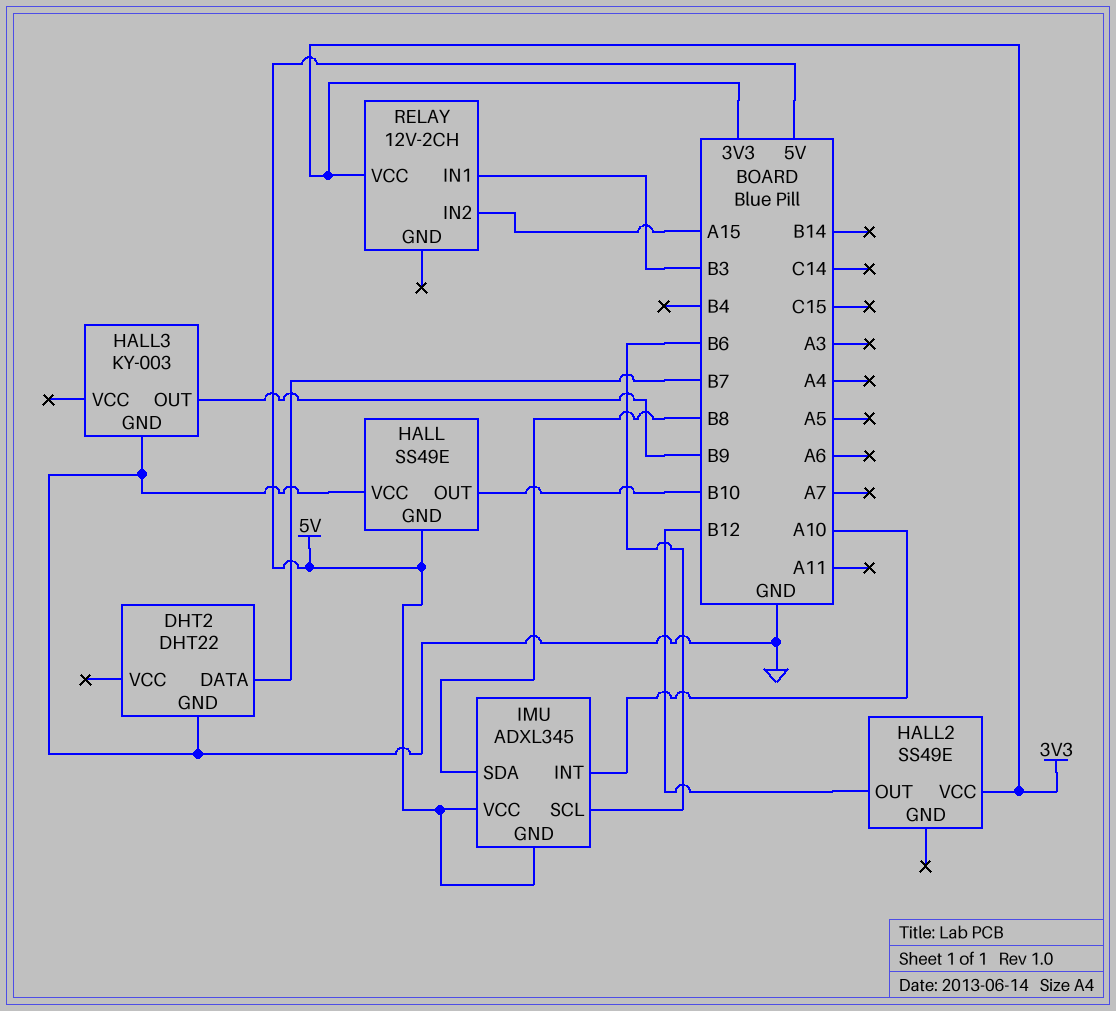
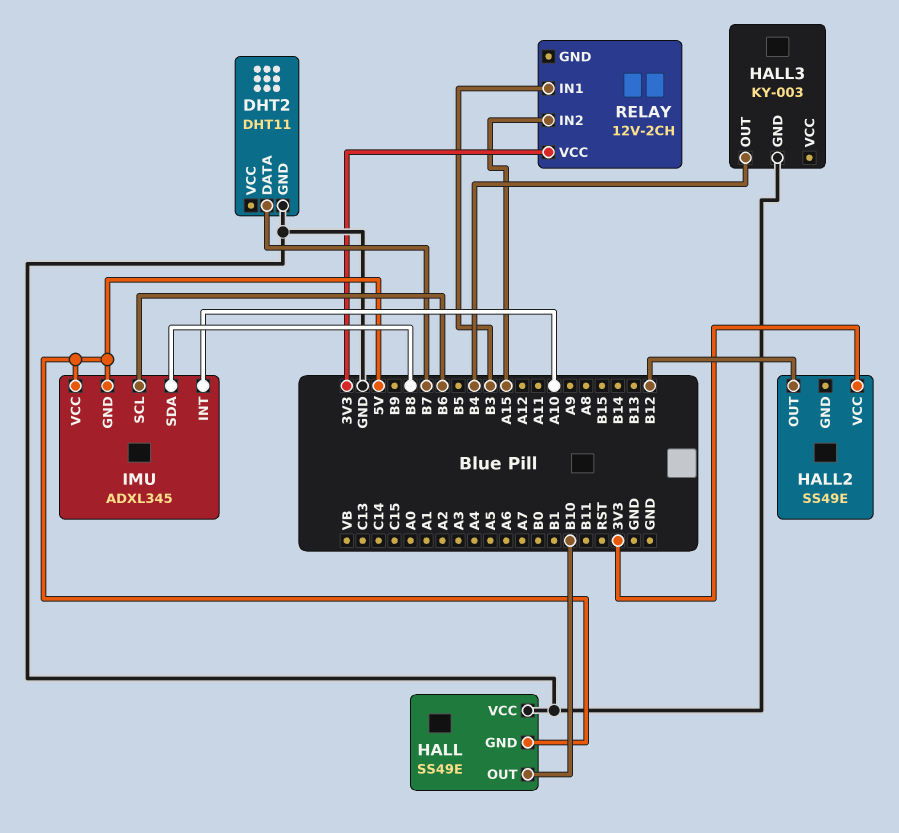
DHT2: DHT22 -> DHT11
HALL3 pin OUT: B9 -> B4

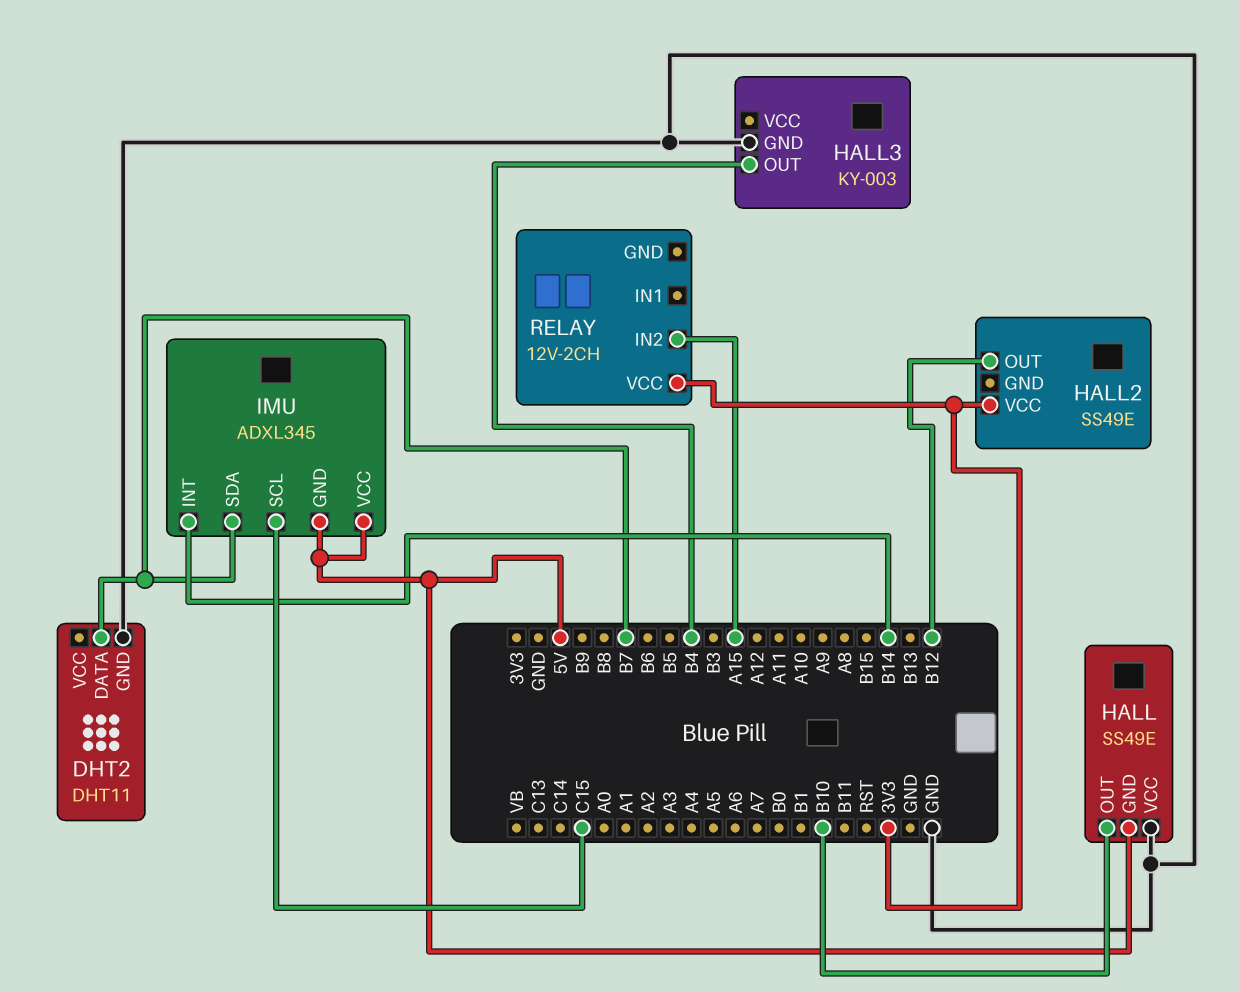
IMU pin INT: A10 -> B14
IMU pin SCL: B6 -> C15
IMU pin SDA: B8 -> B7
RELAY pin IN1: B3 -> none

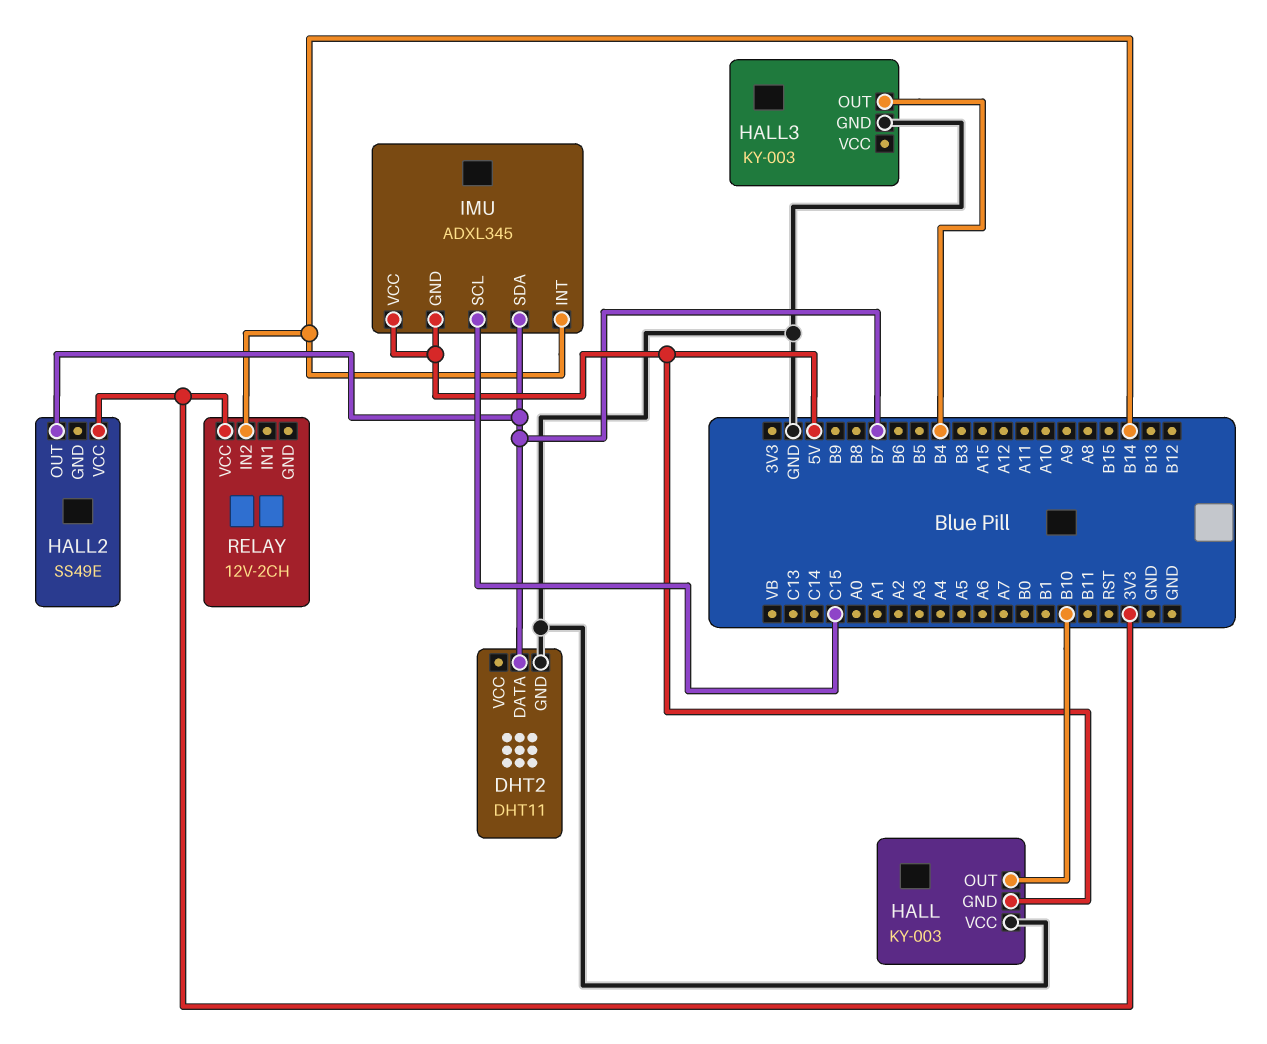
HALL: SS49E -> KY-003
HALL2 pin OUT: B12 -> B7
RELAY pin IN2: A15 -> B14

